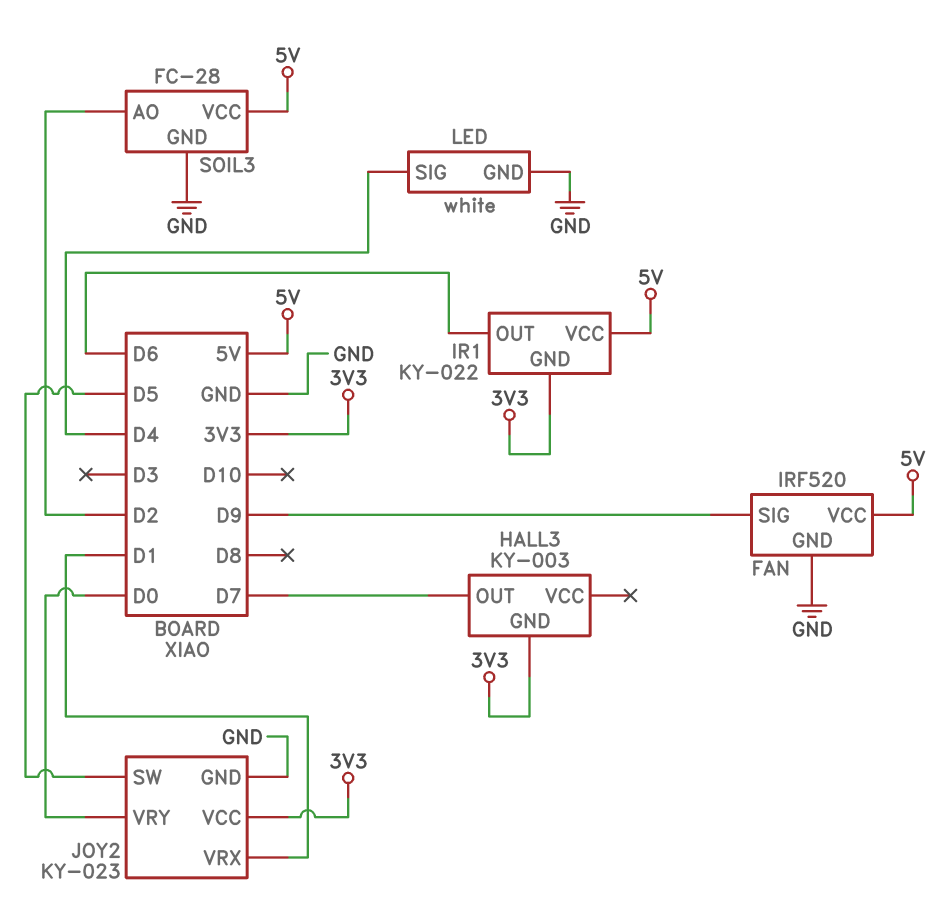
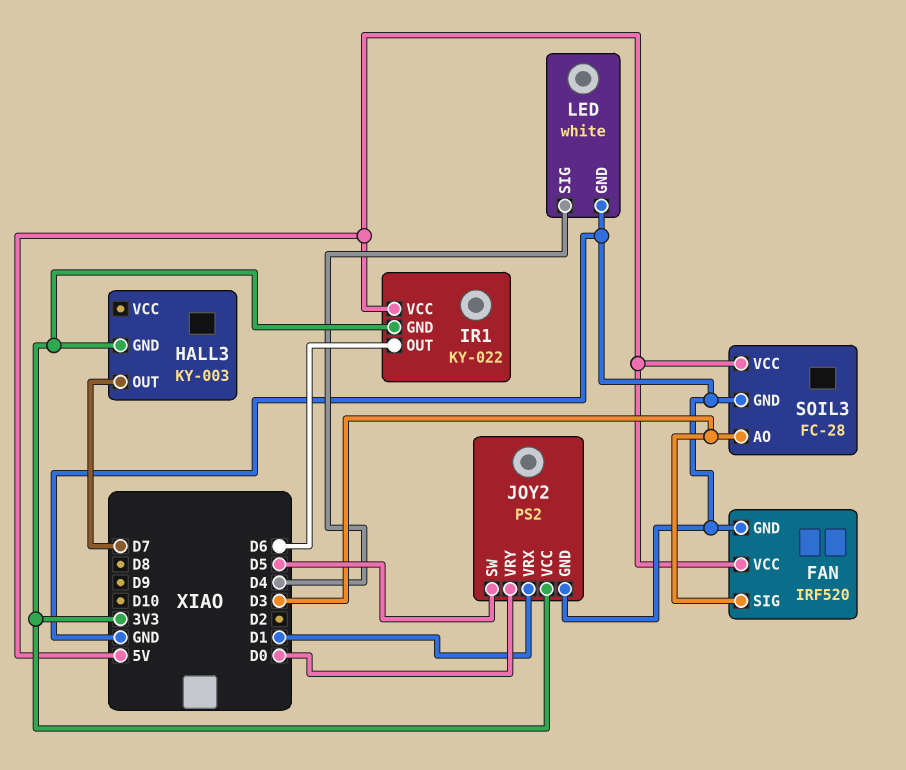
FAN pin SIG: D9 -> D3
JOY2: KY-023 -> PS2
SOIL3 pin AO: D2 -> D3

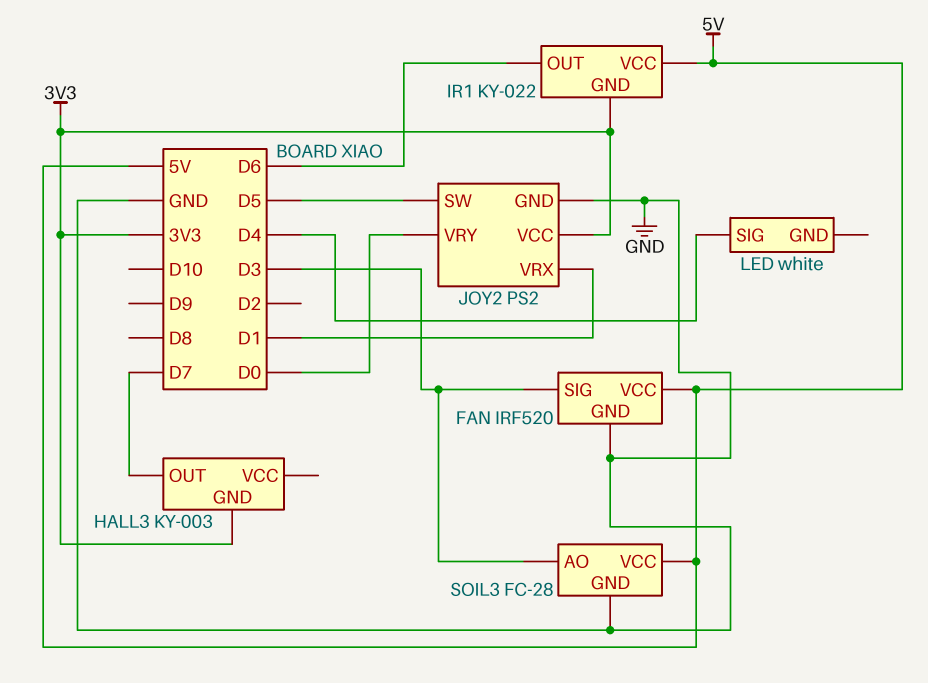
LED pin GND: GND -> none

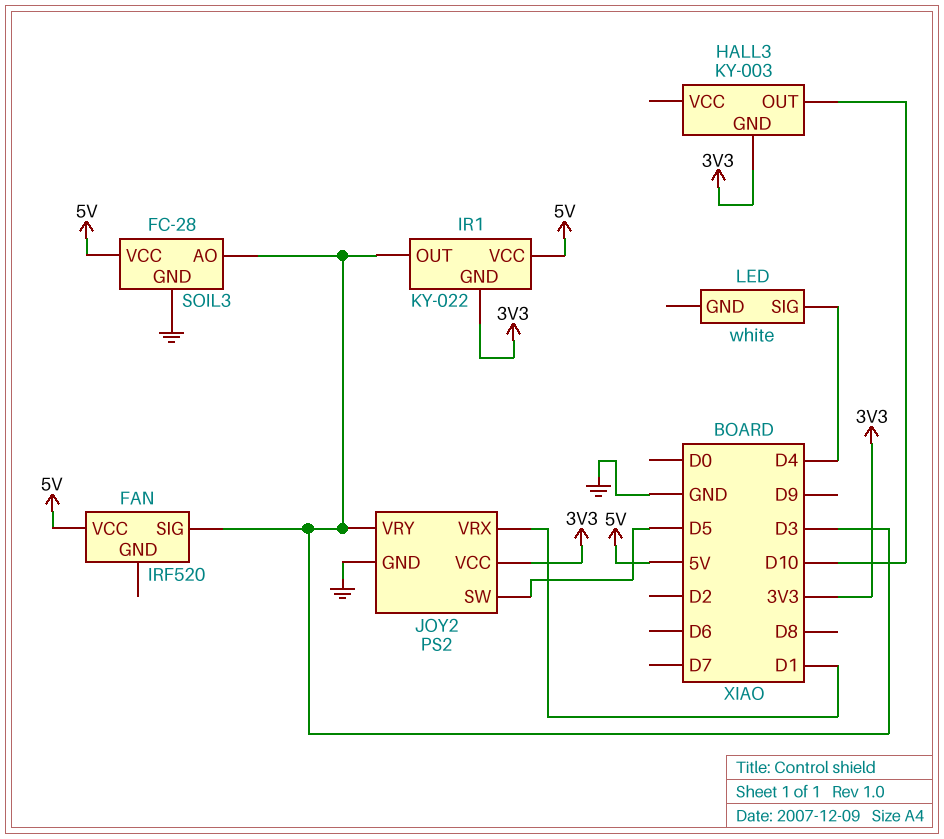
FAN pin GND: GND -> none
HALL3 pin OUT: D7 -> D10
IR1 pin OUT: D6 -> D3
JOY2 pin VRY: D0 -> D3

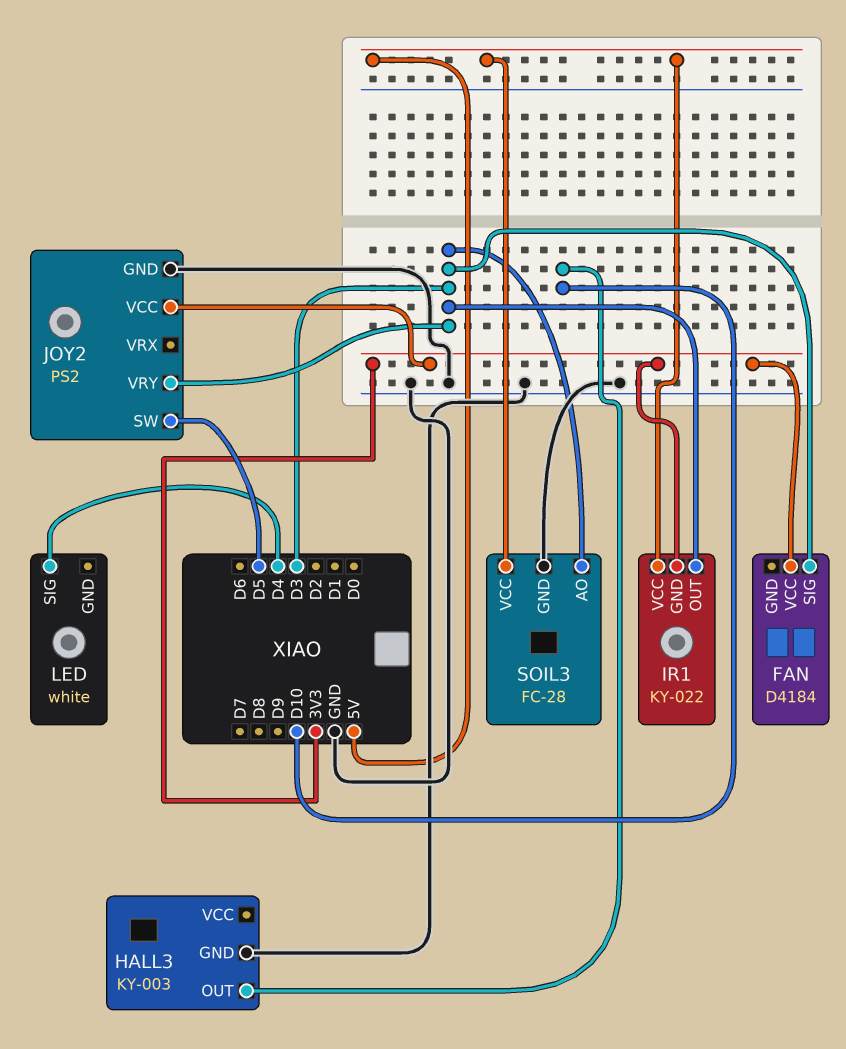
FAN: IRF520 -> D4184
FAN pin VCC: 5V -> 3V3
HALL3 pin GND: 3V3 -> GND
JOY2 pin VRX: D1 -> none

